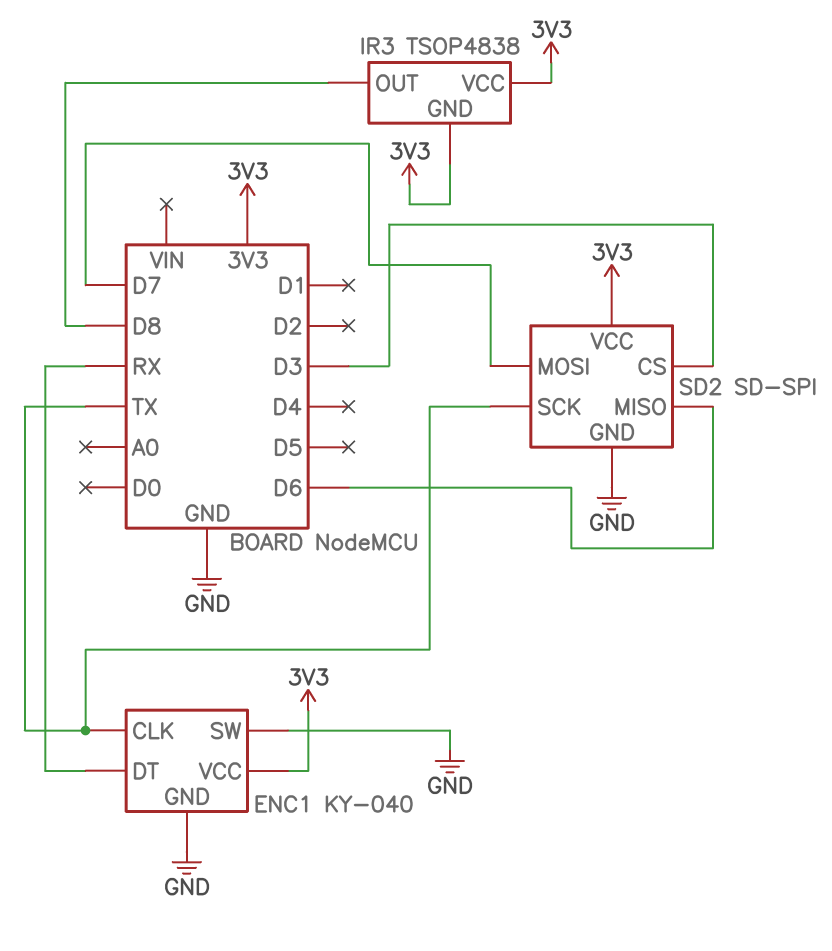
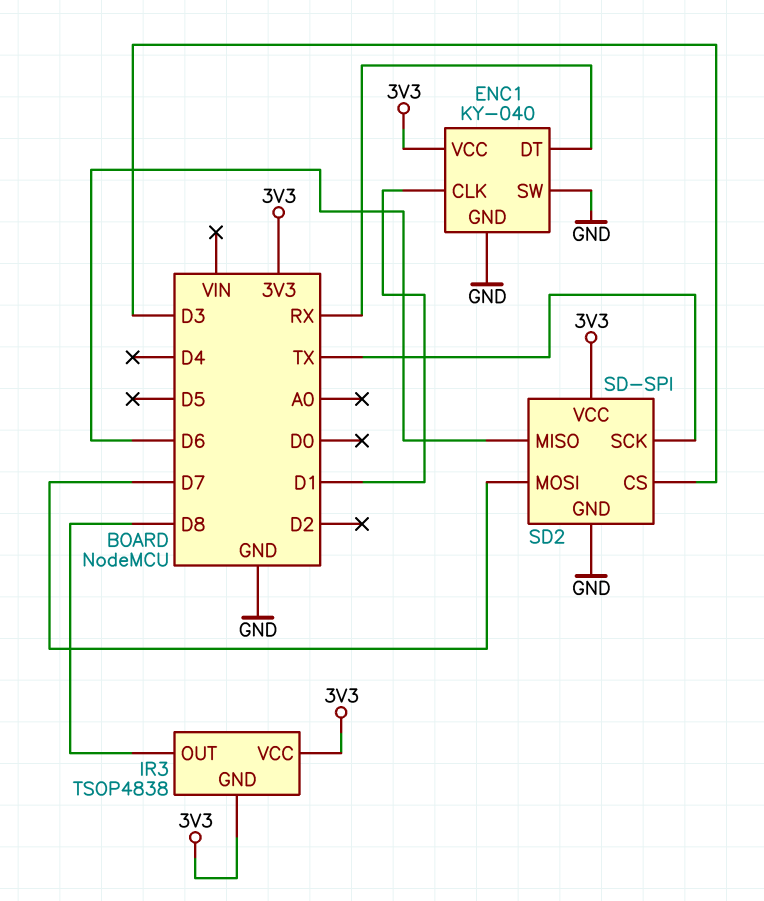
ENC1 pin CLK: TX -> D1

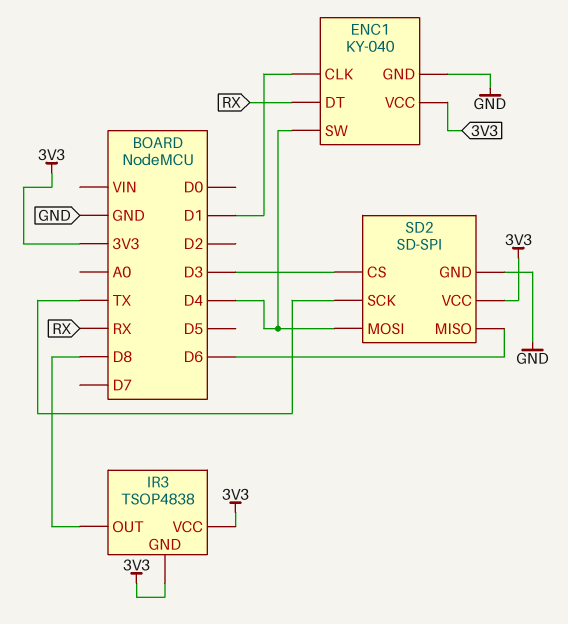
ENC1 pin SW: GND -> D4
SD2 pin MOSI: D7 -> D4

